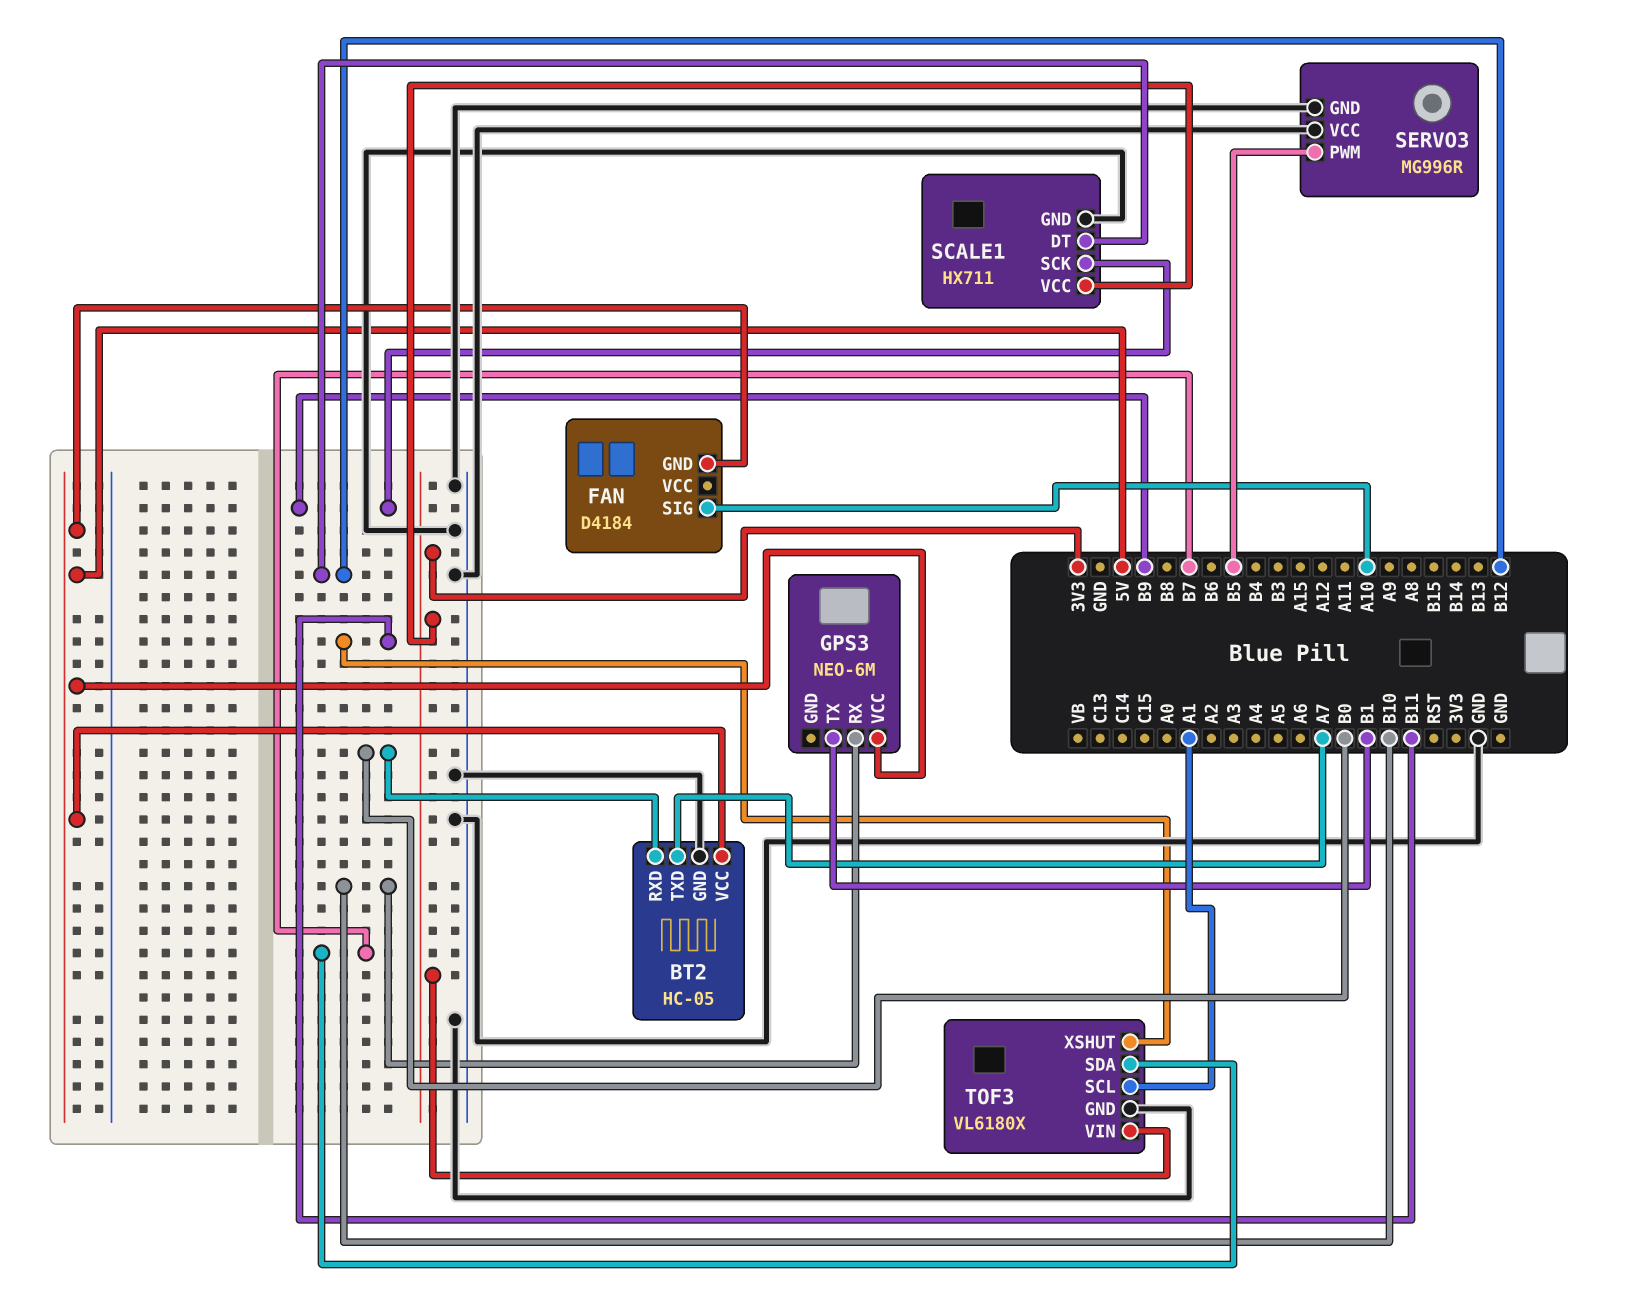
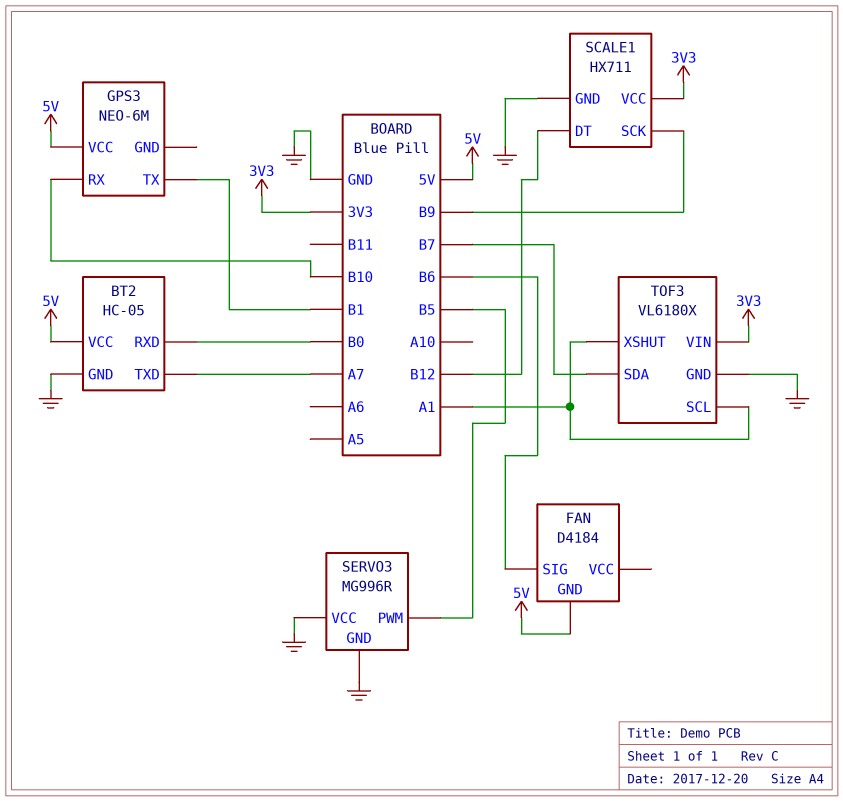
FAN pin SIG: A10 -> B6
TOF3 pin XSHUT: B11 -> A1

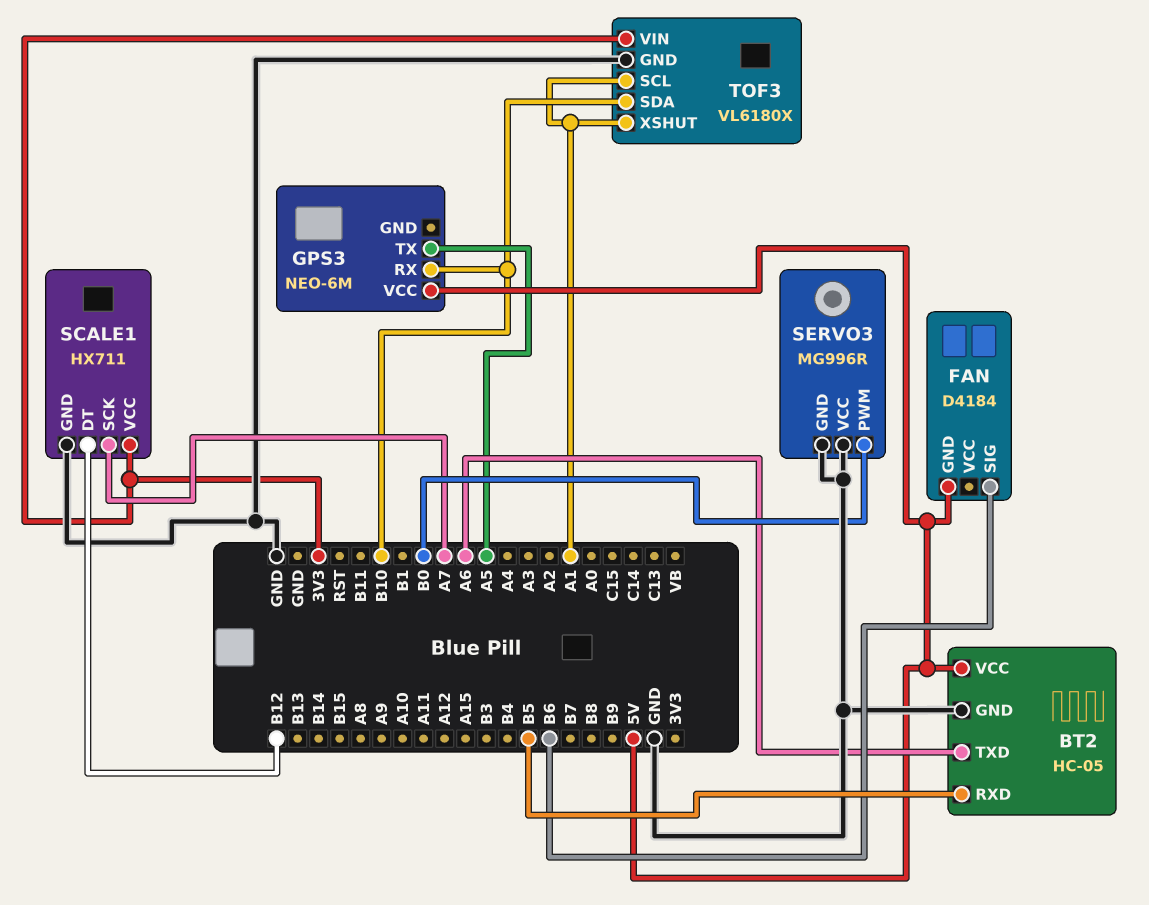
BT2 pin RXD: B0 -> B5
BT2 pin TXD: A7 -> A6
GPS3 pin TX: B1 -> A5
SCALE1 pin SCK: B9 -> A7
SERVO3 pin PWM: B5 -> B0
TOF3 pin SDA: B7 -> B10

